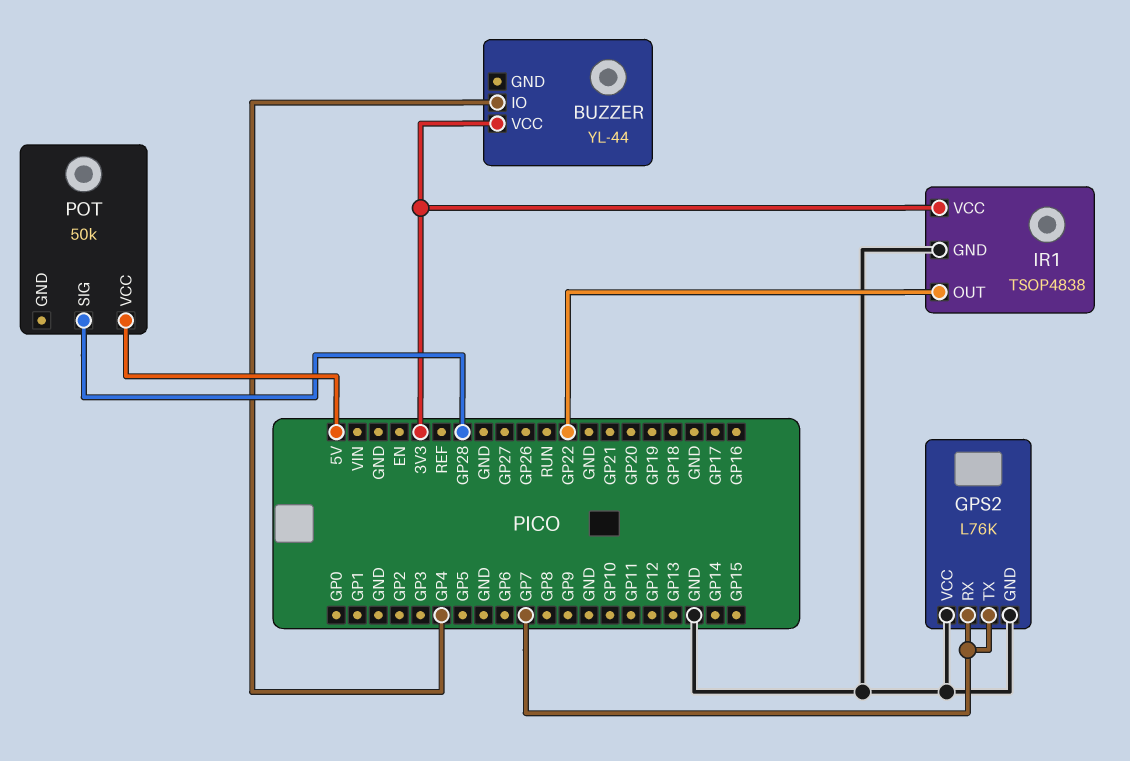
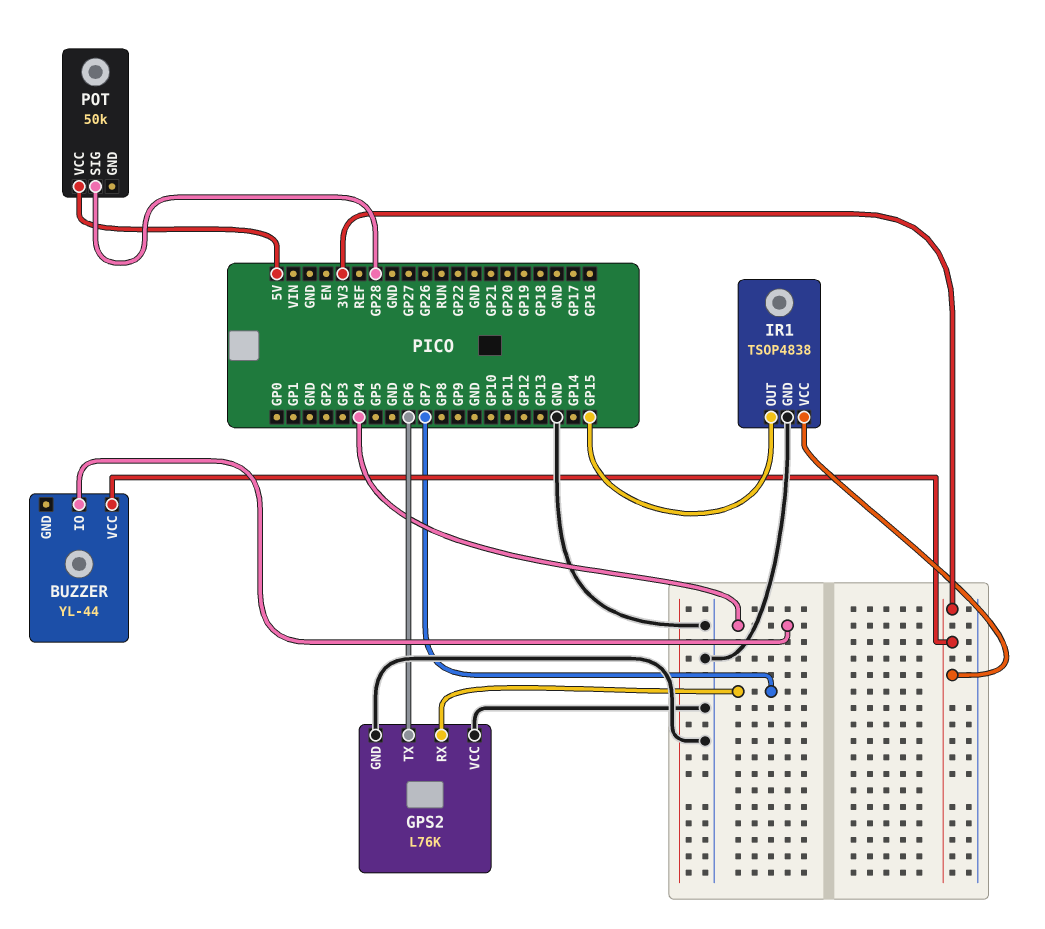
GPS2 pin TX: GP7 -> GP6
IR1 pin OUT: GP22 -> GP15

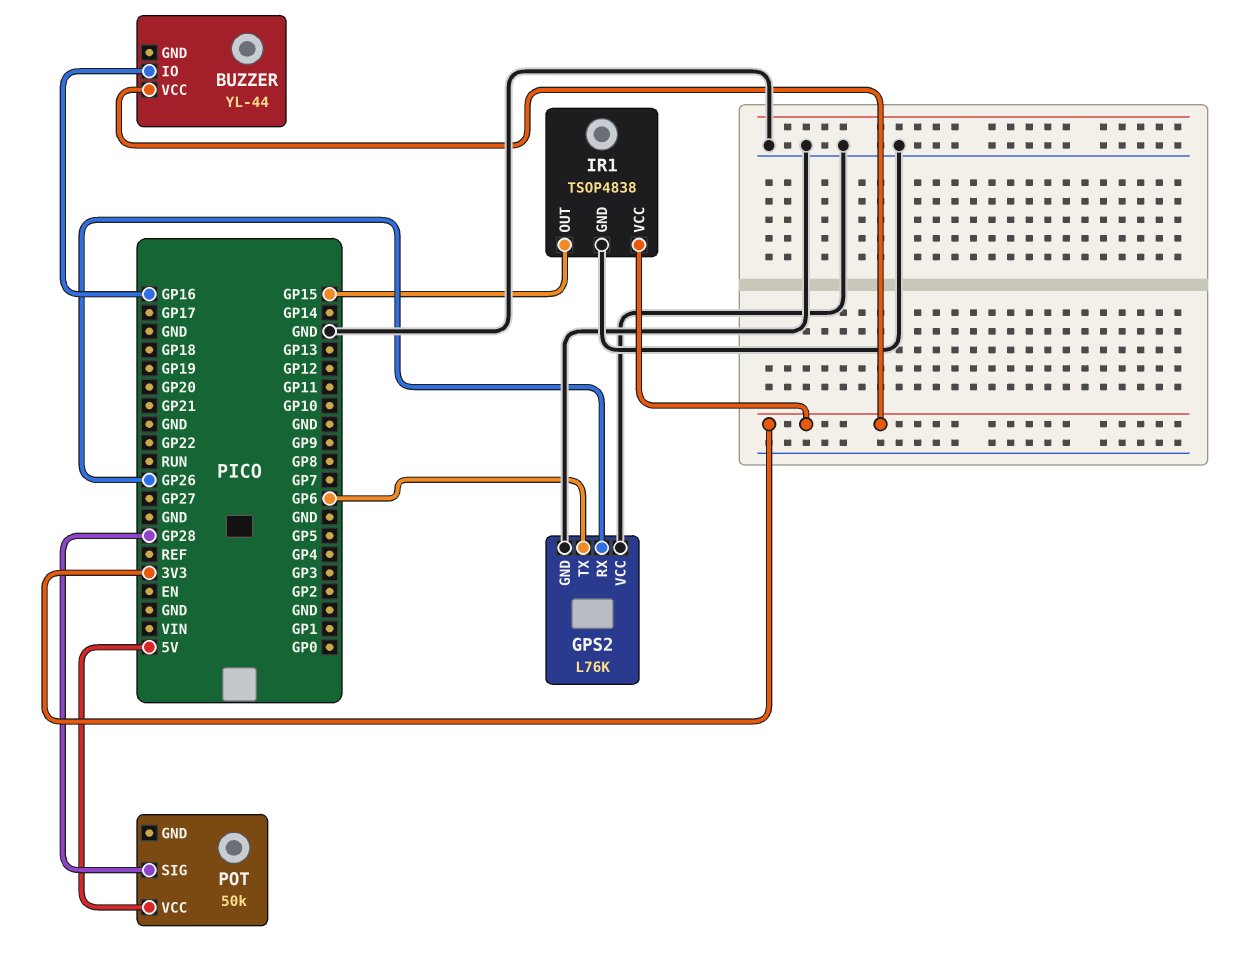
BUZZER pin IO: GP4 -> GP16
GPS2 pin RX: GP7 -> GP26

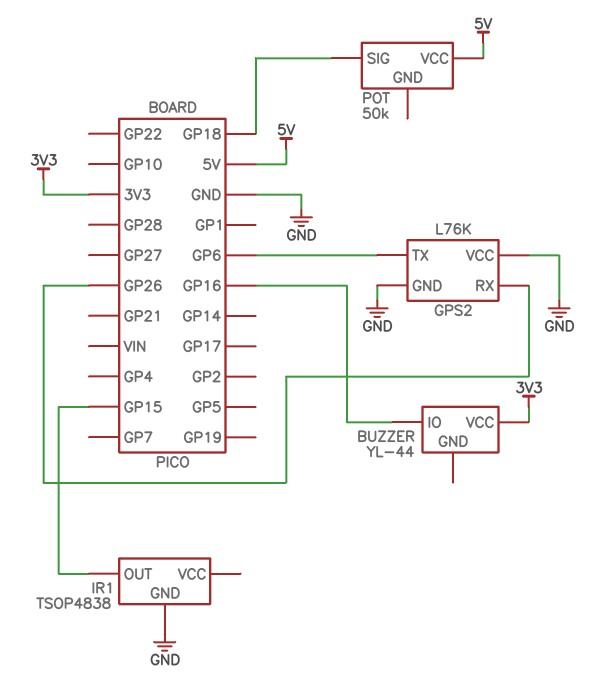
IR1 pin VCC: 3V3 -> none
POT pin SIG: GP28 -> GP18

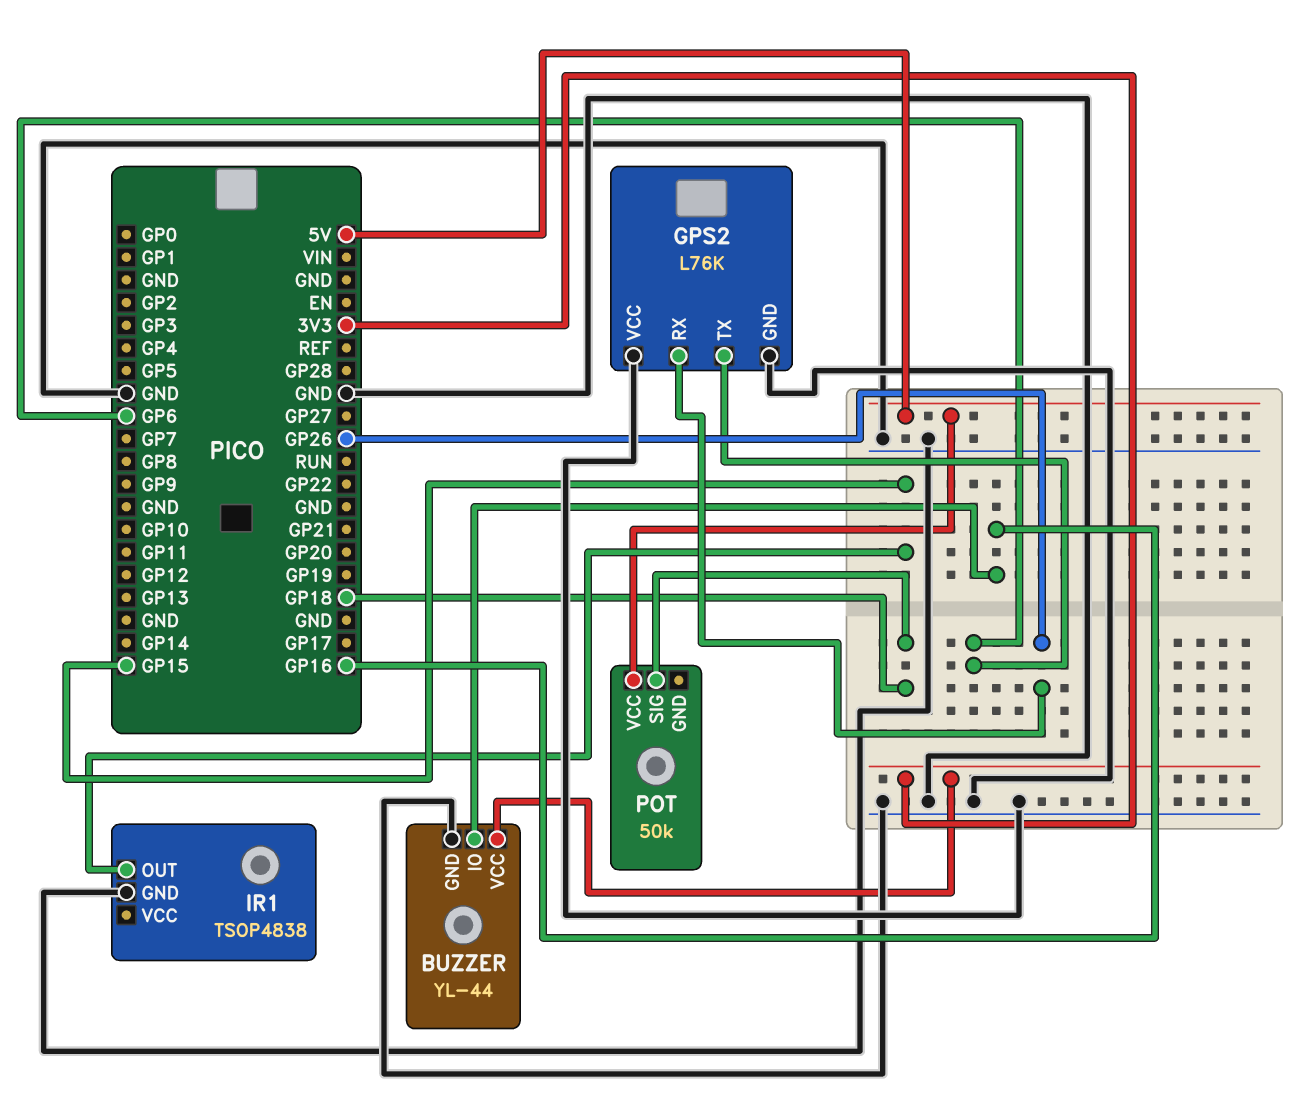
BUZZER pin GND: none -> GND

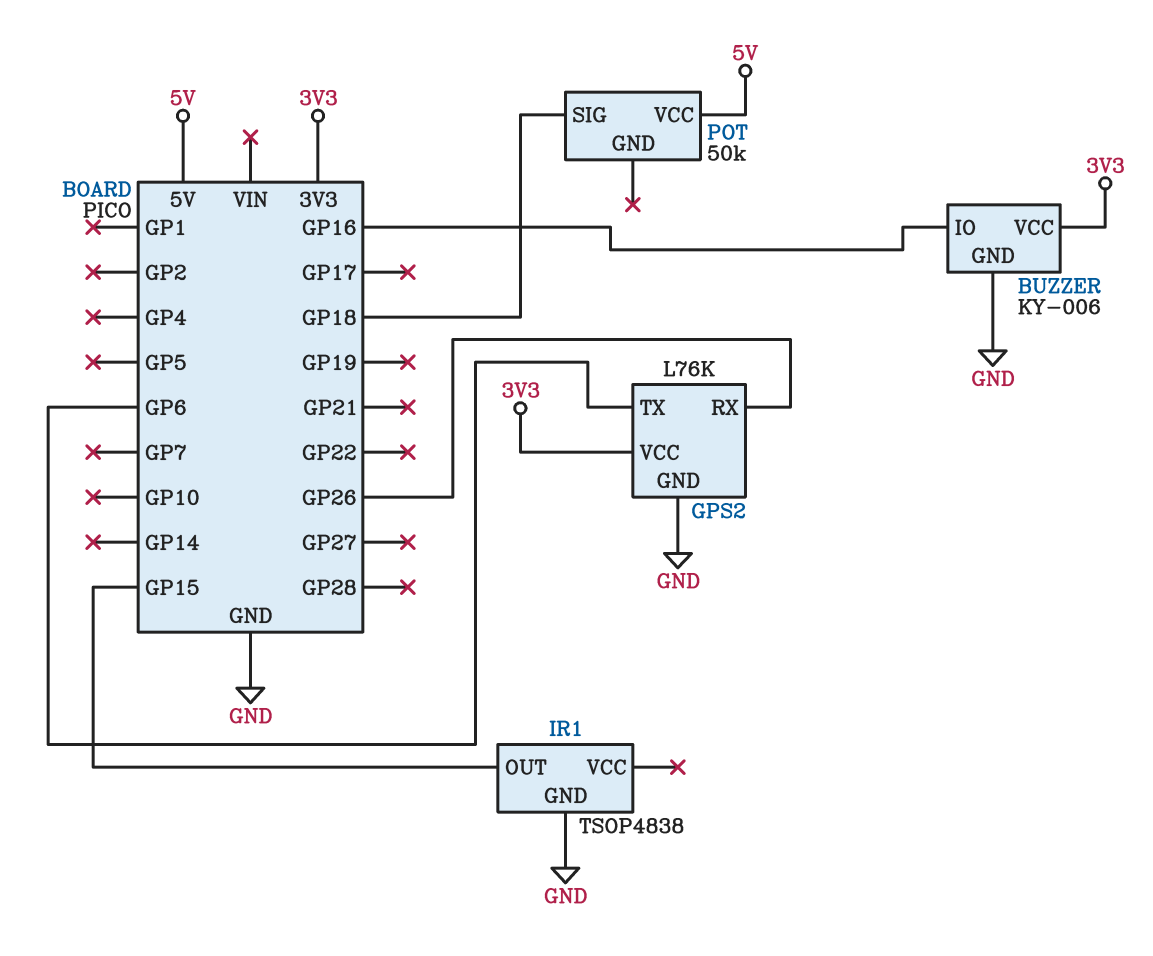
BUZZER: YL-44 -> KY-006
GPS2 pin VCC: GND -> 3V3

